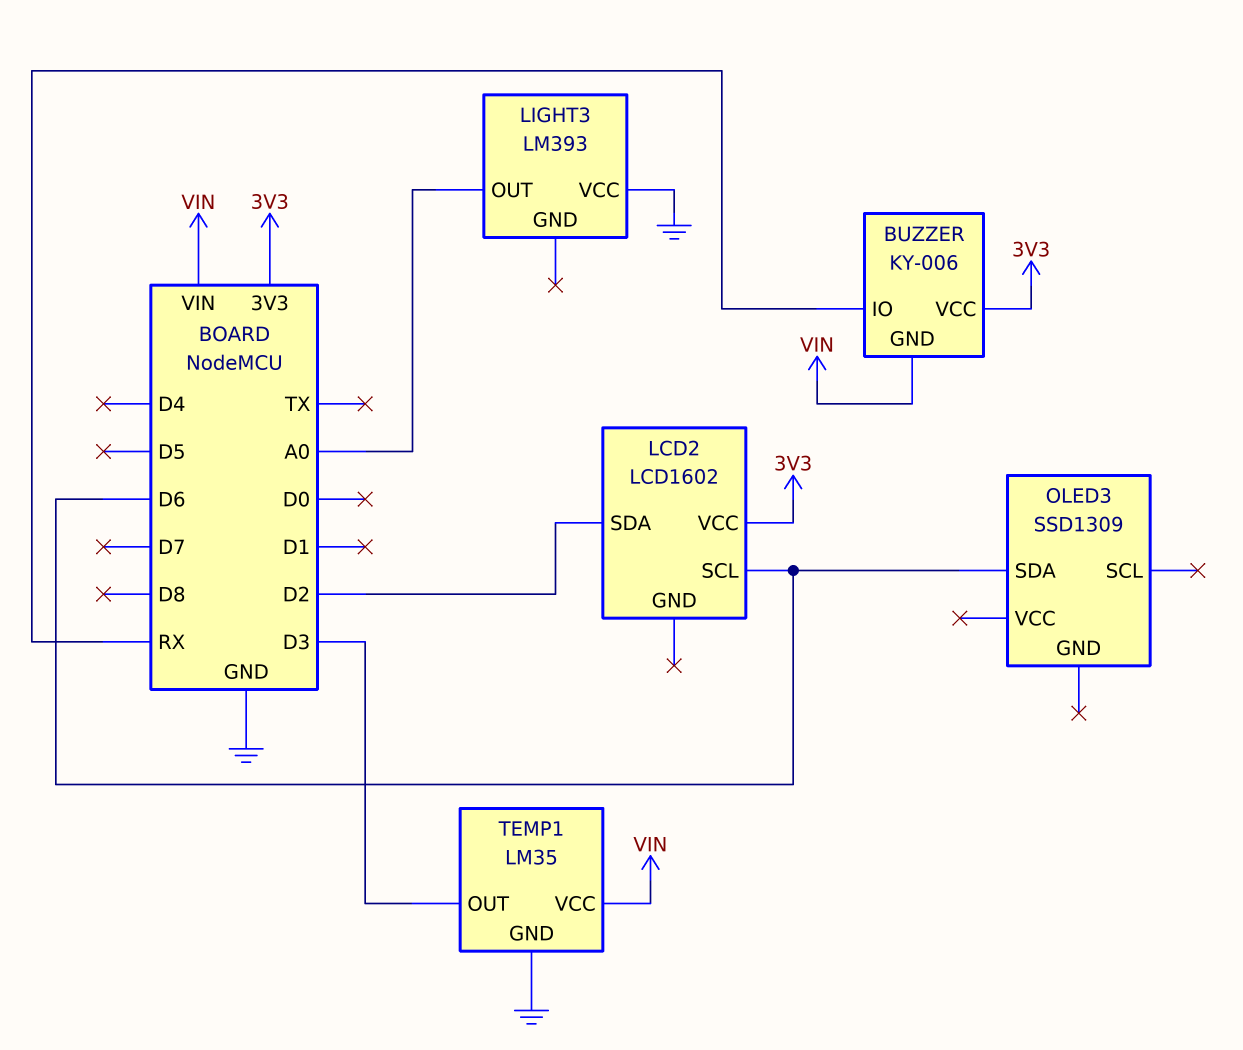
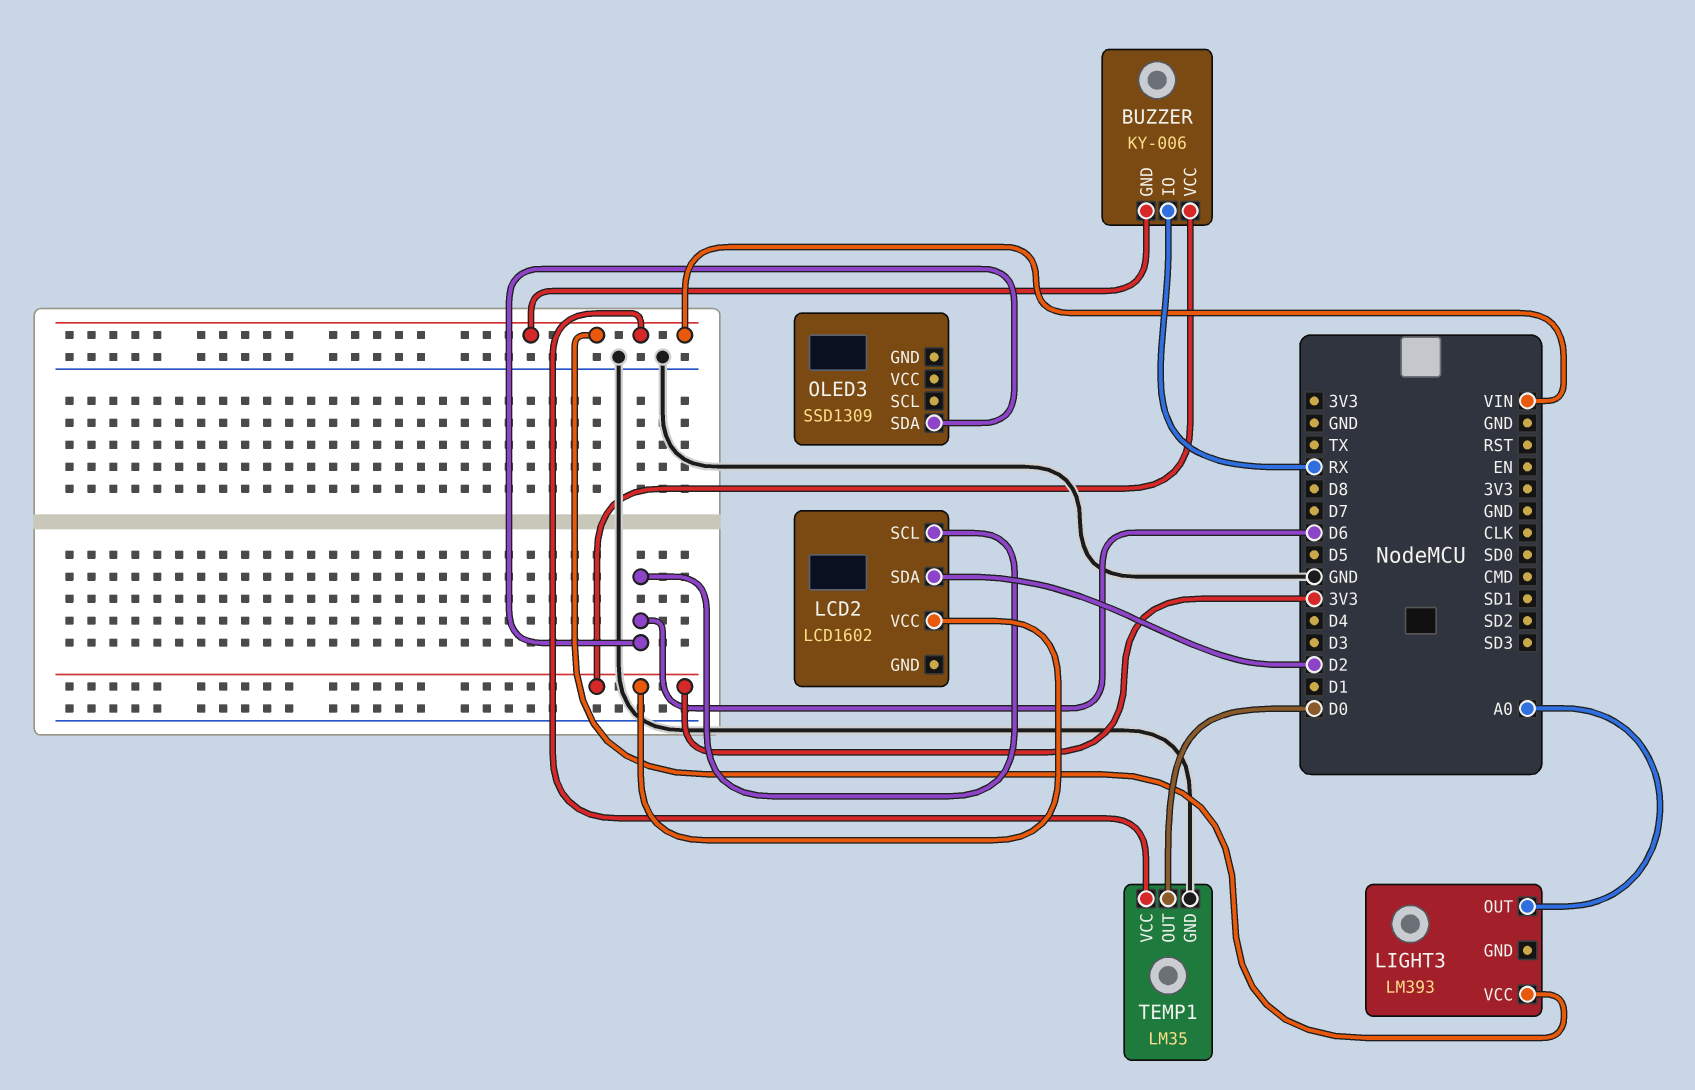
LIGHT3 pin VCC: GND -> VIN
TEMP1 pin OUT: D3 -> D0

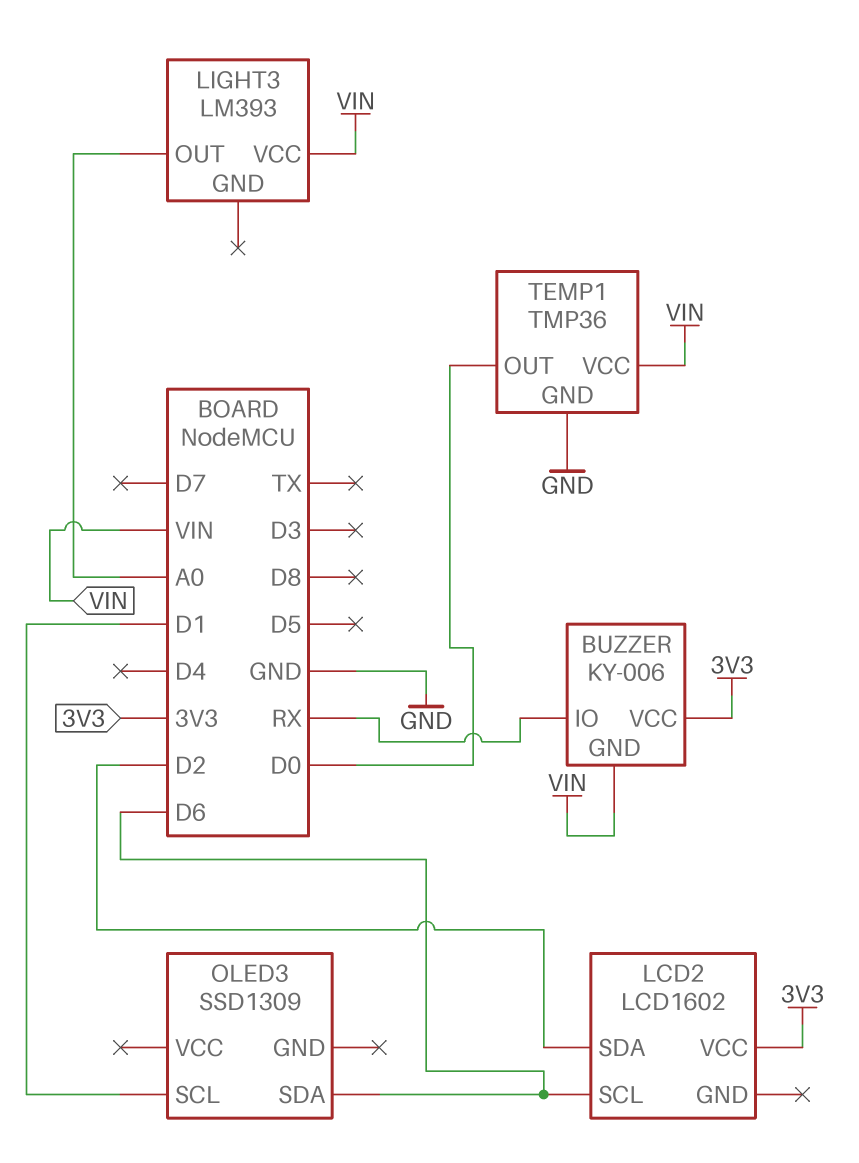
OLED3 pin SCL: none -> D1
TEMP1: LM35 -> TMP36

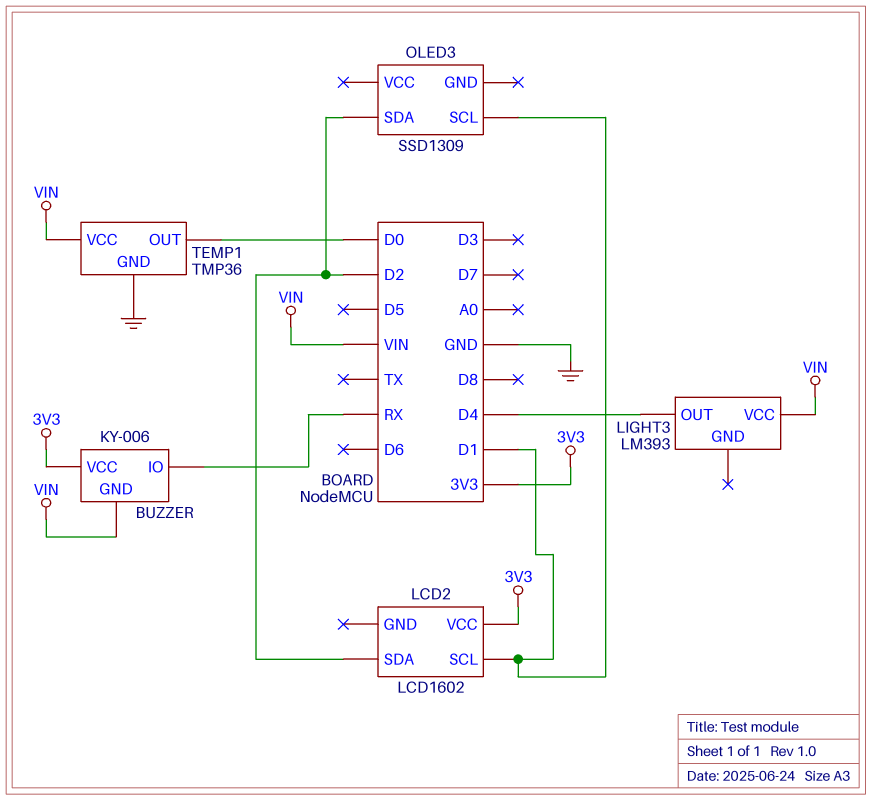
LCD2 pin SCL: D6 -> D1
LIGHT3 pin OUT: A0 -> D4
OLED3 pin SDA: D6 -> D2

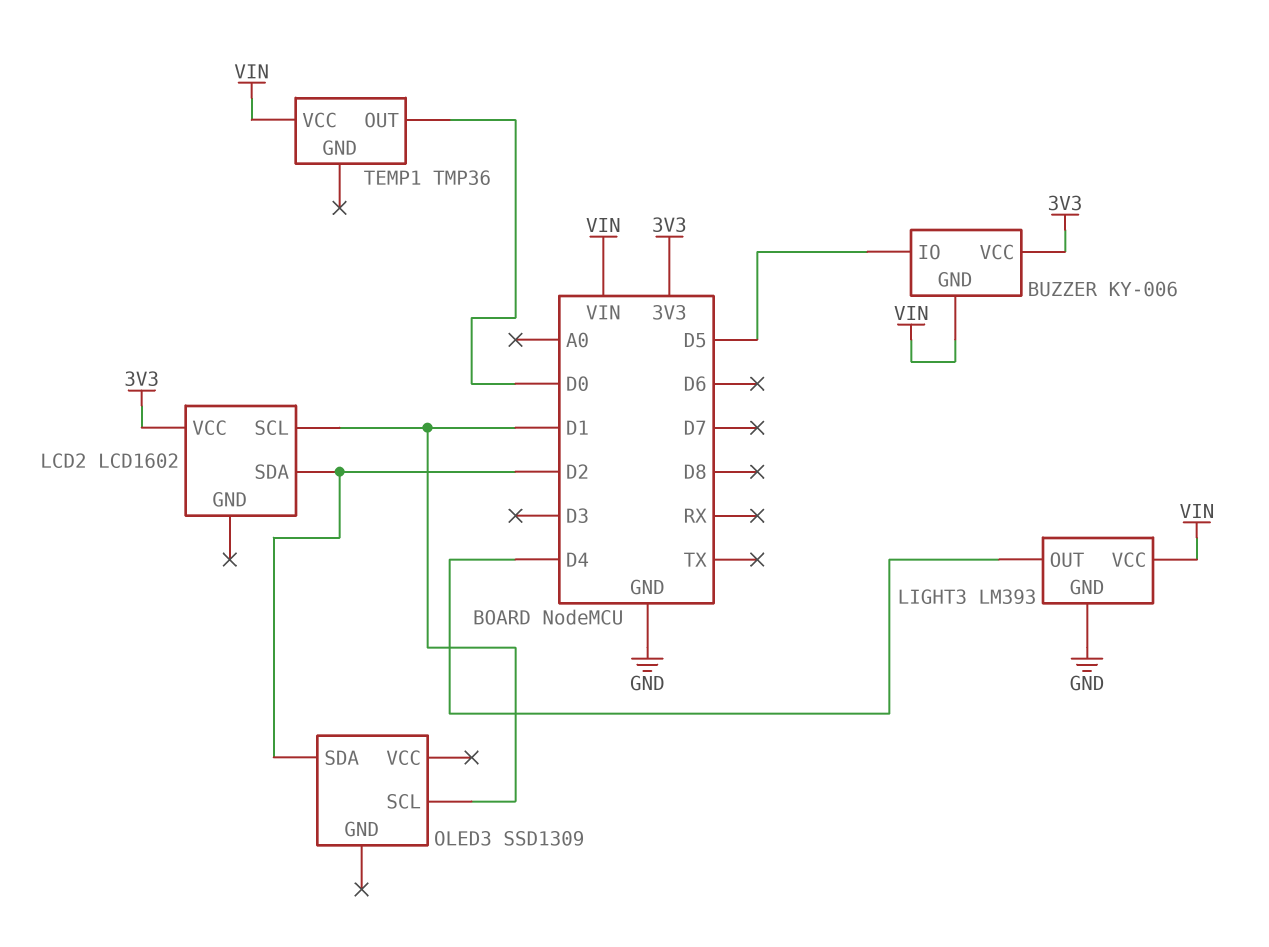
BUZZER pin IO: RX -> D5
LIGHT3 pin GND: none -> GND
TEMP1 pin GND: GND -> none

